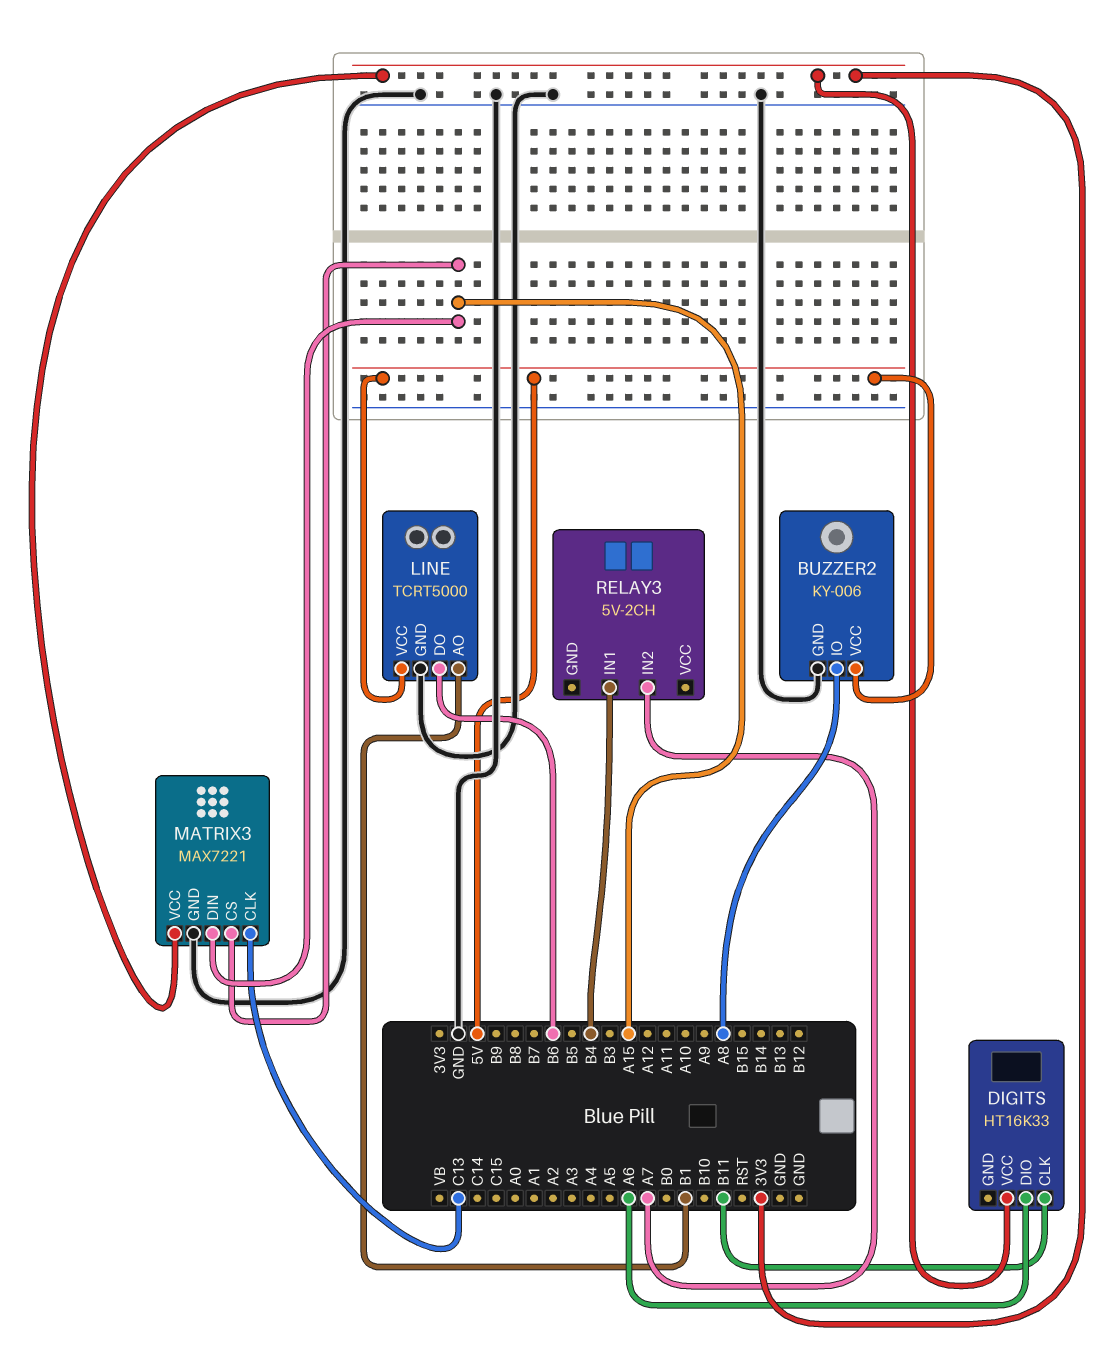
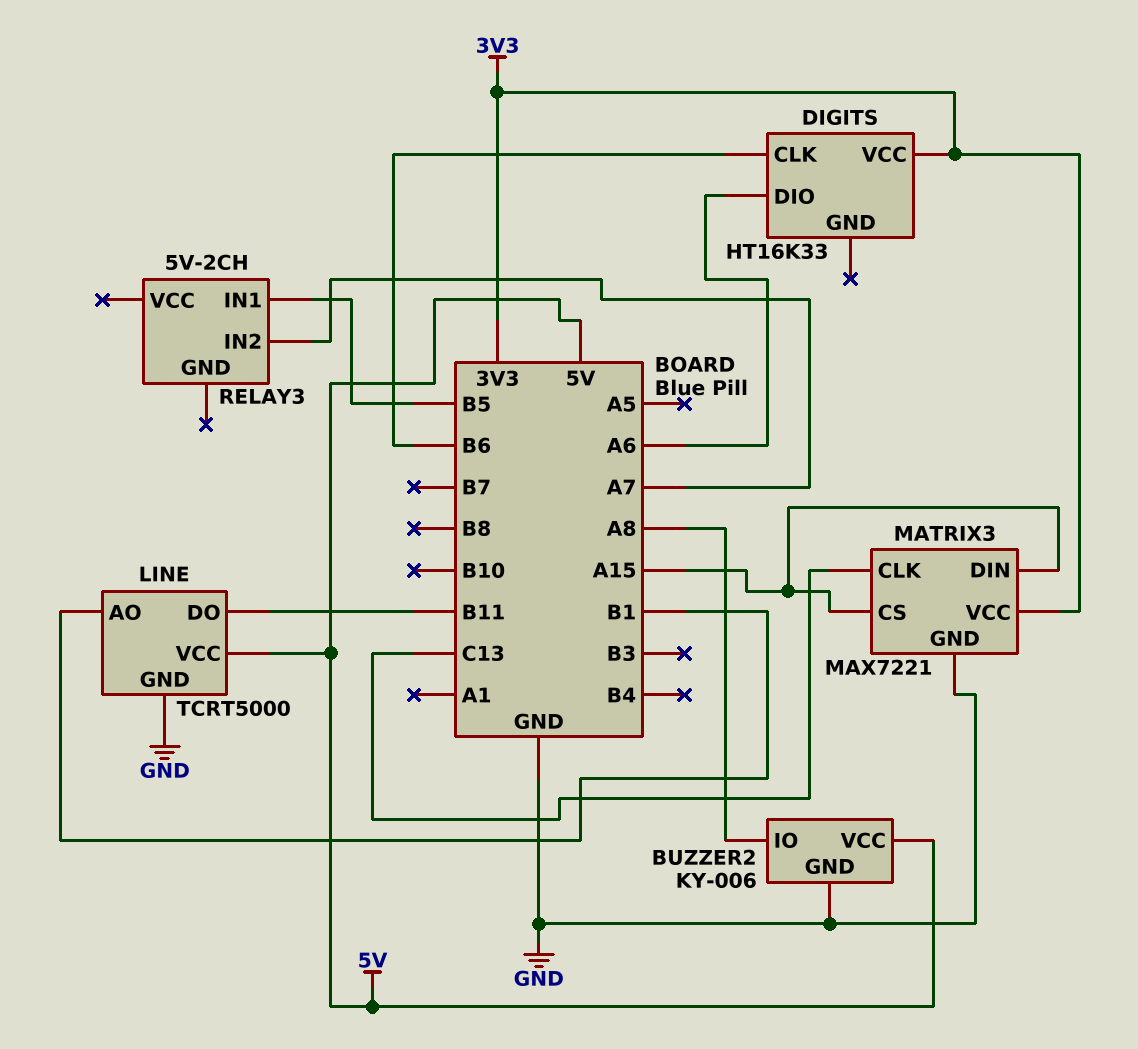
DIGITS pin CLK: B11 -> B6
LINE pin DO: B6 -> B11
RELAY3 pin IN1: B4 -> B5

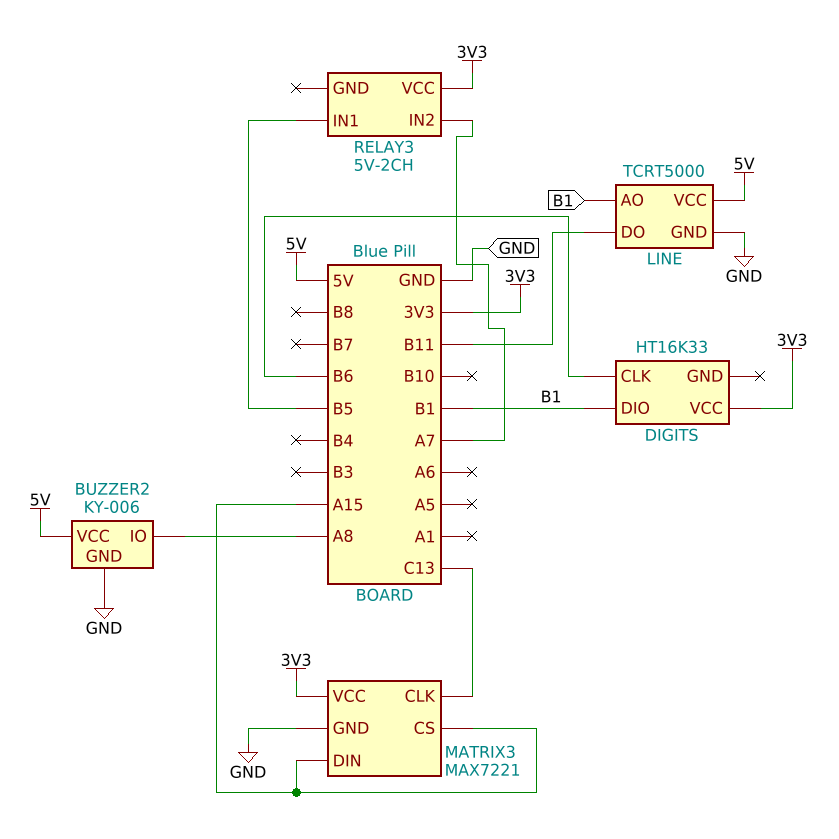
DIGITS pin DIO: A6 -> B1
RELAY3 pin VCC: none -> 3V3

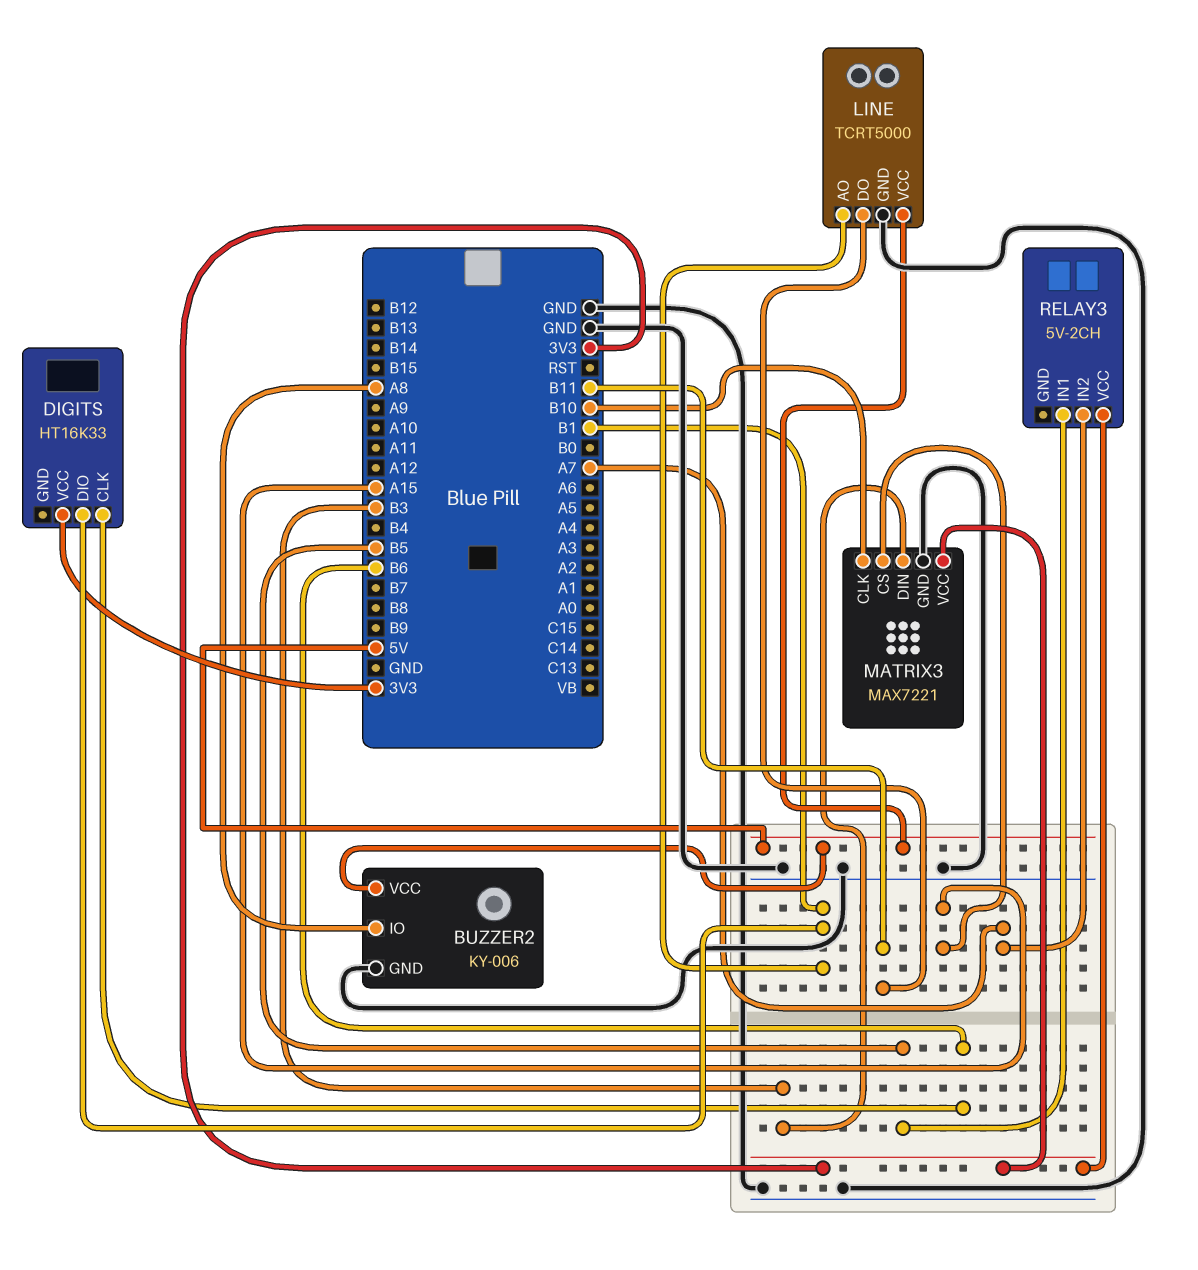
MATRIX3 pin CLK: C13 -> B10
MATRIX3 pin DIN: A15 -> B3

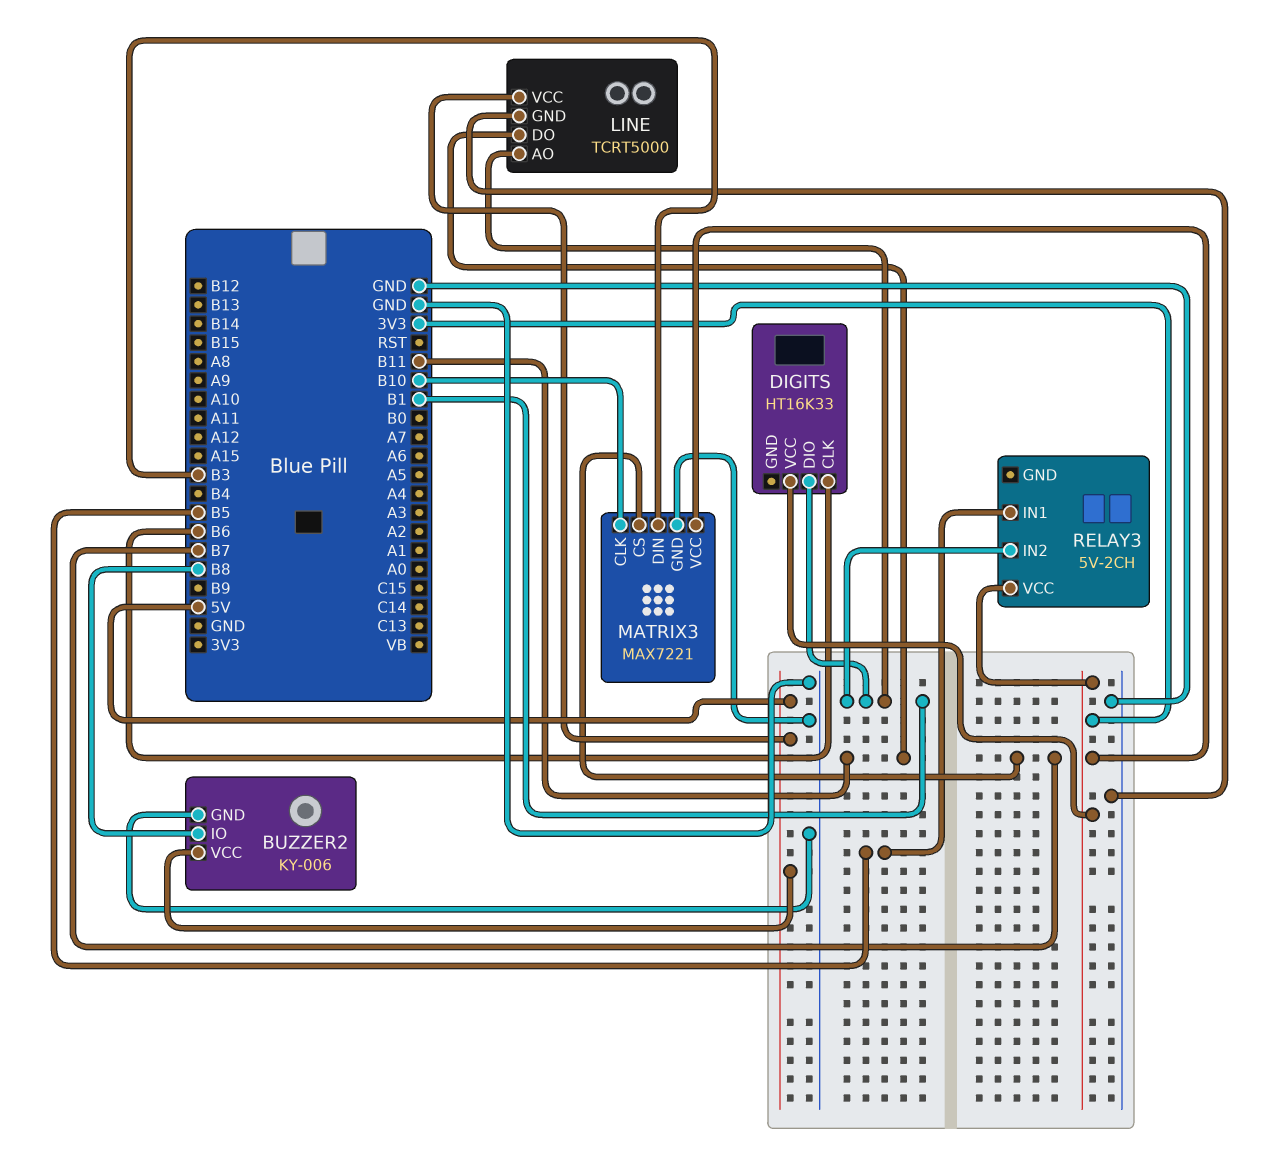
BUZZER2 pin IO: A8 -> B8
MATRIX3 pin CS: A15 -> B7
RELAY3 pin IN2: A7 -> B1

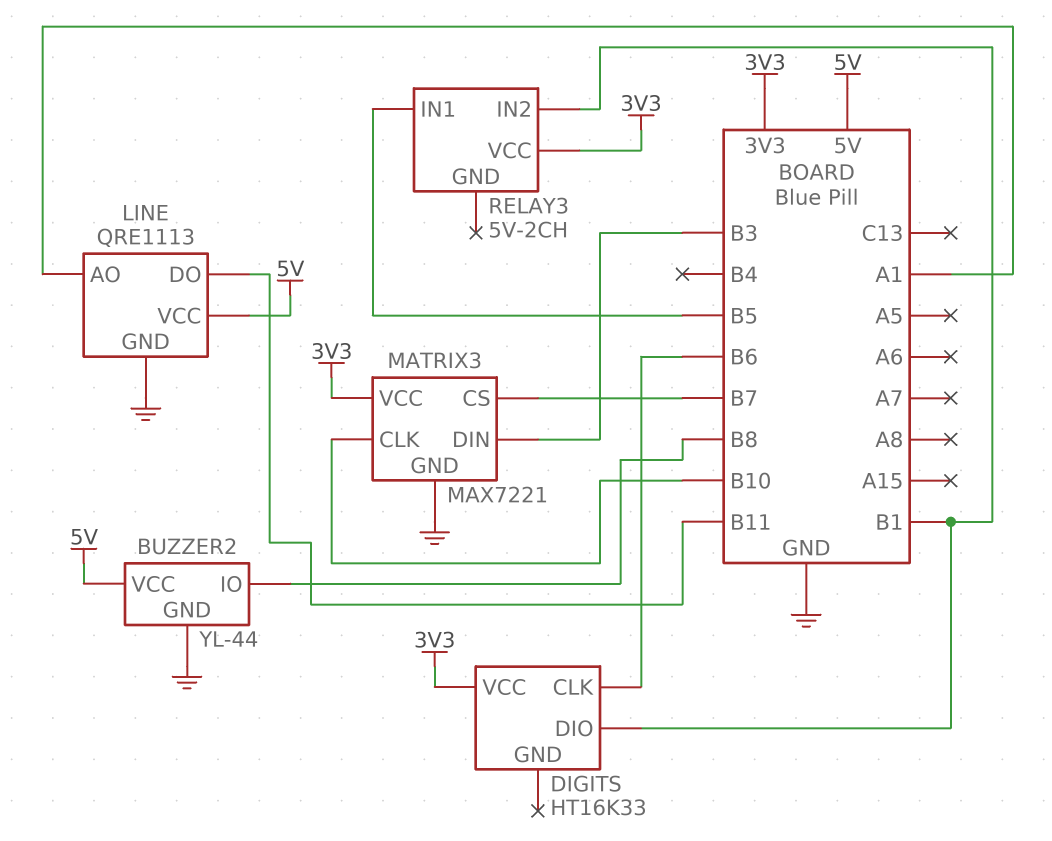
BUZZER2: KY-006 -> YL-44
LINE: TCRT5000 -> QRE1113
LINE pin AO: B1 -> A1

